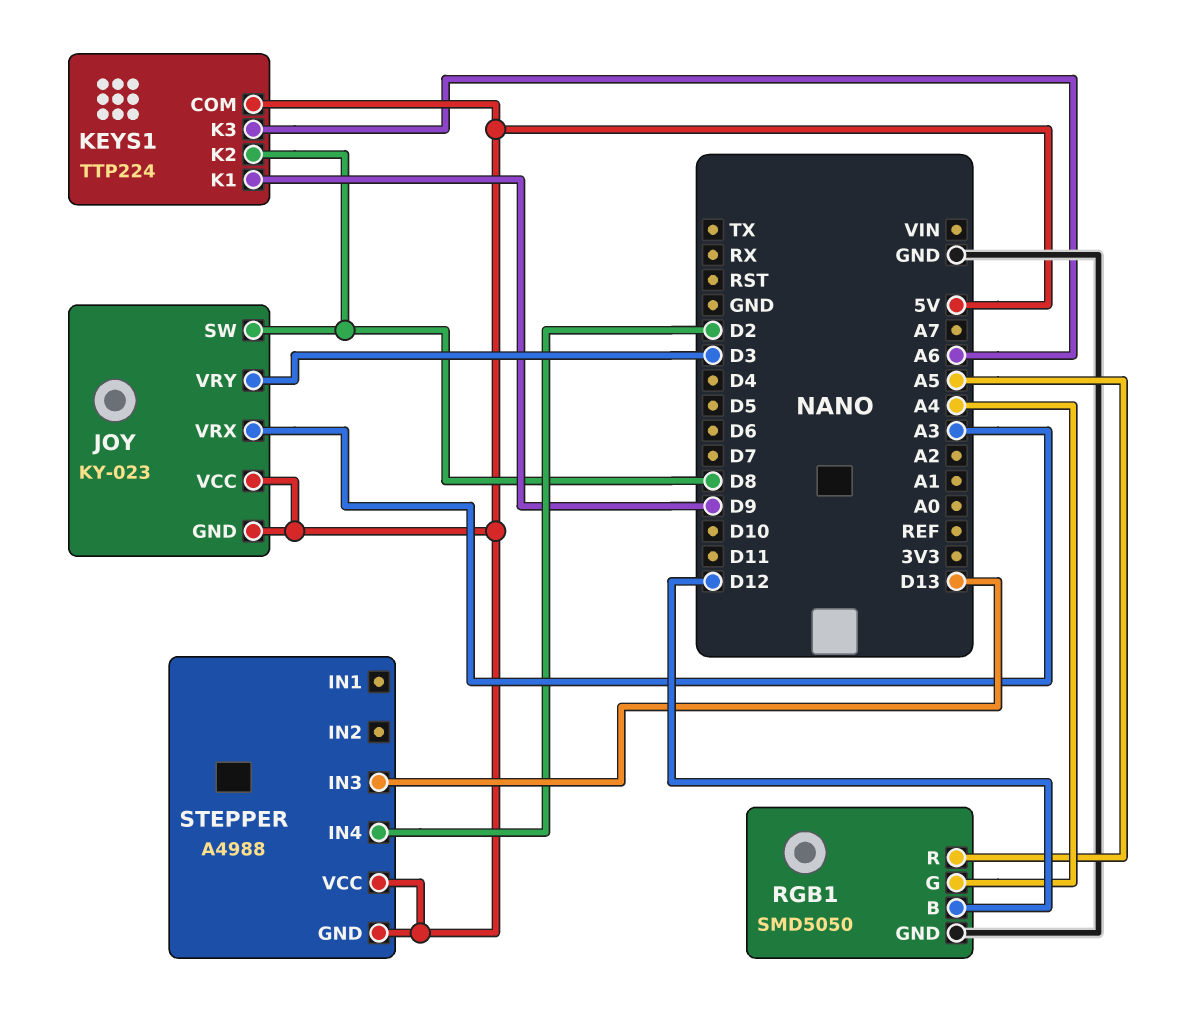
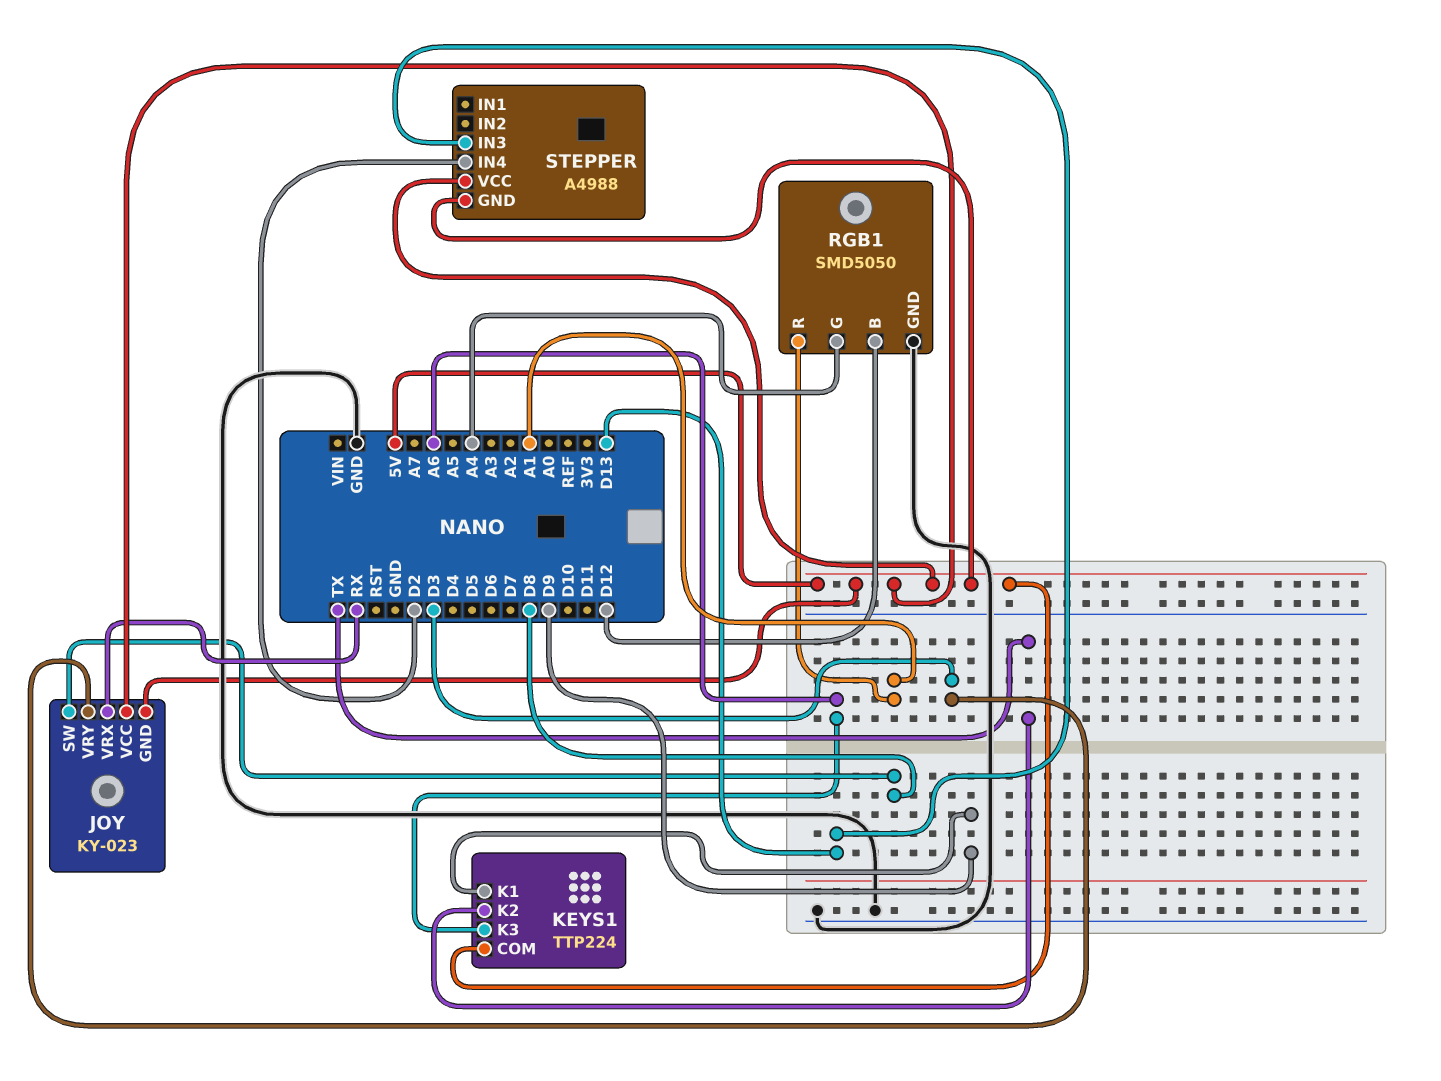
JOY pin VRX: A3 -> RX
KEYS1 pin K2: D8 -> TX
RGB1 pin R: A5 -> A1

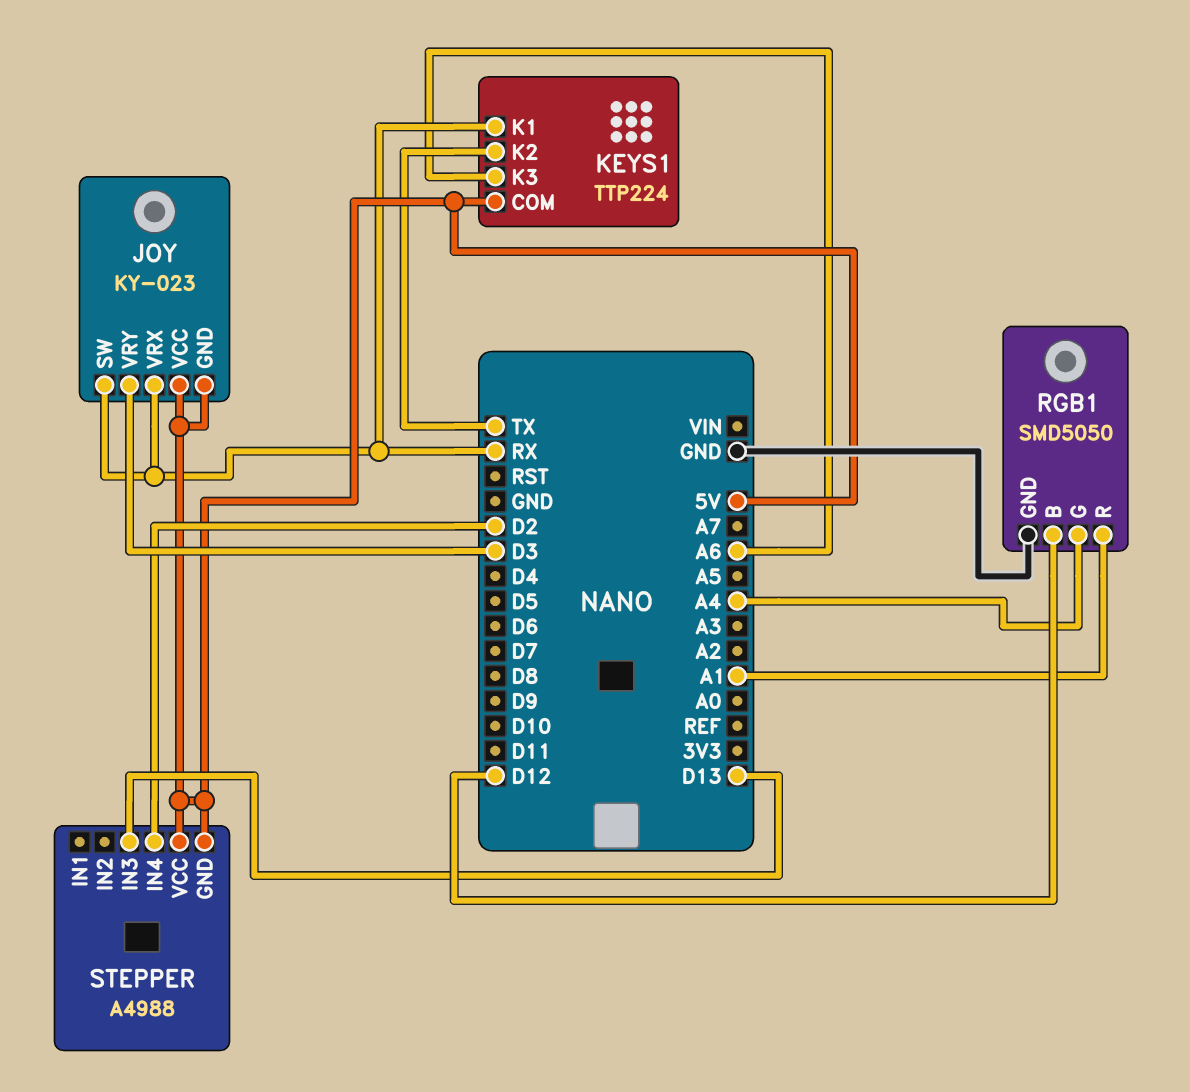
JOY pin SW: D8 -> RX
KEYS1 pin K1: D9 -> RX

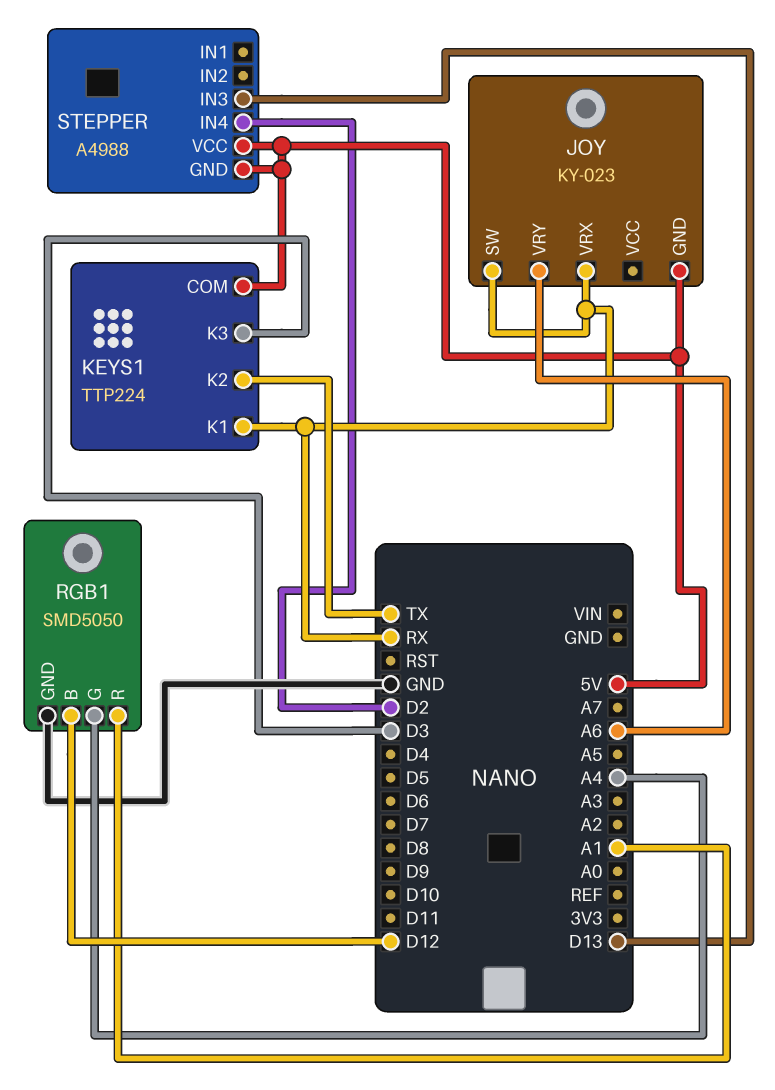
JOY pin VCC: 5V -> none
JOY pin VRY: D3 -> A6
KEYS1 pin K3: A6 -> D3

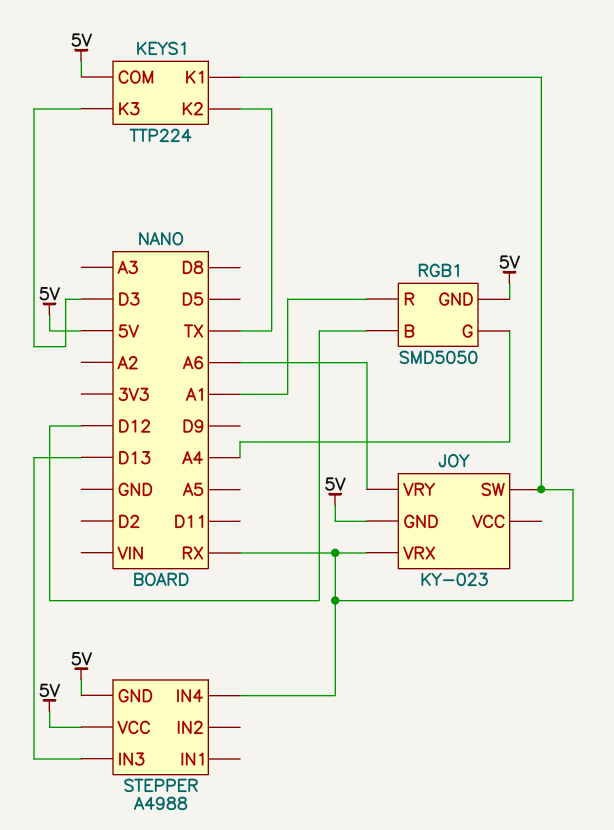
RGB1 pin GND: GND -> 5V
STEPPER pin IN4: D2 -> RX

